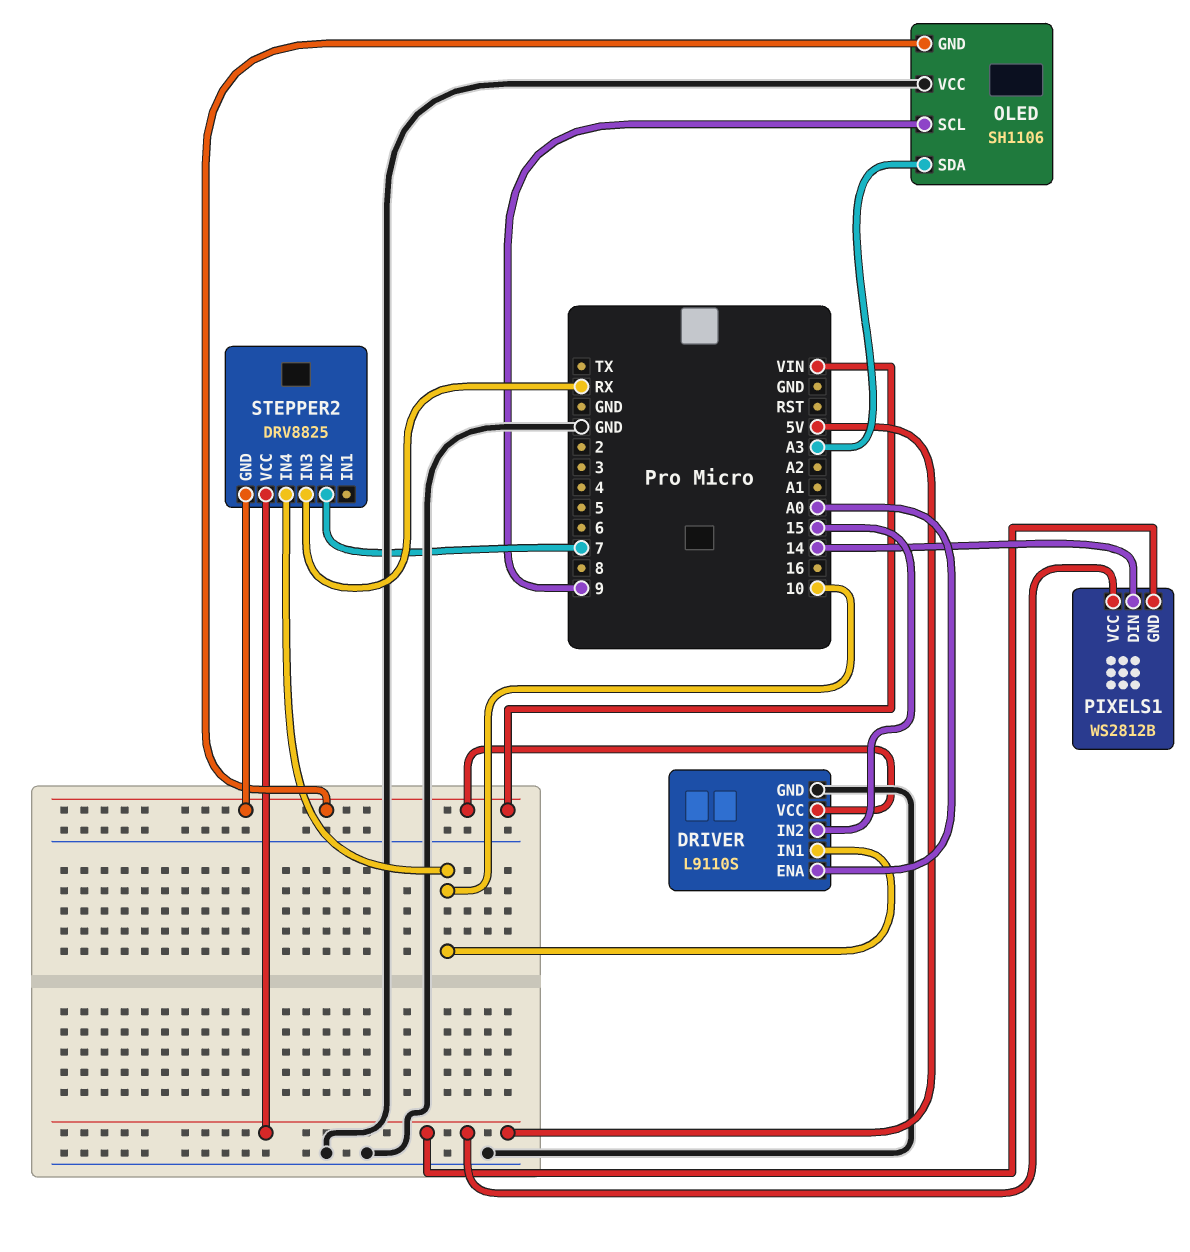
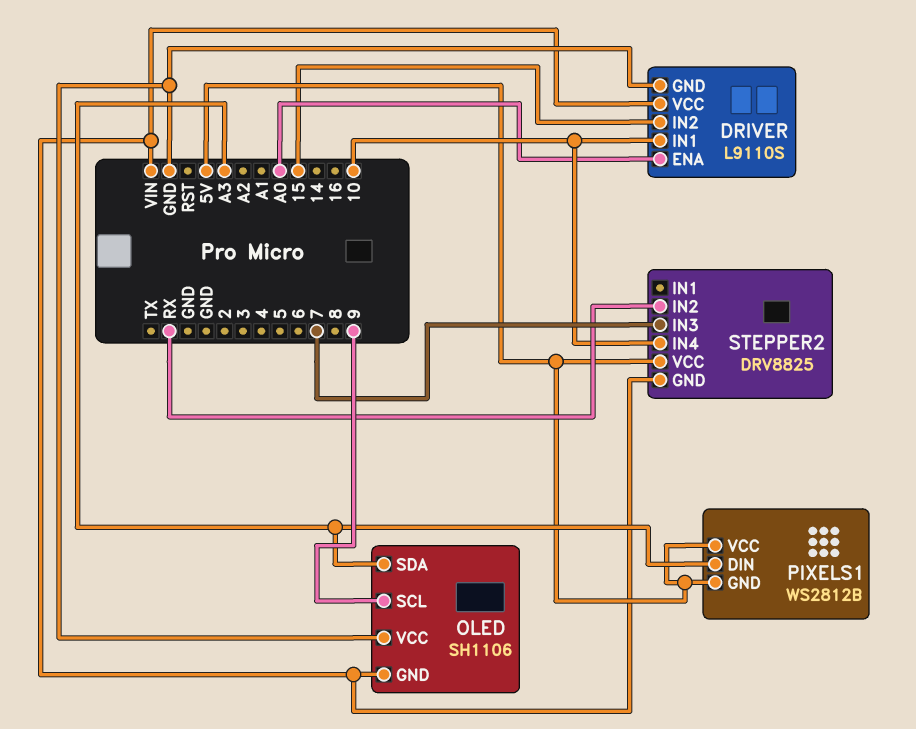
PIXELS1 pin DIN: 14 -> A3
STEPPER2 pin IN2: 7 -> RX
STEPPER2 pin IN3: RX -> 7

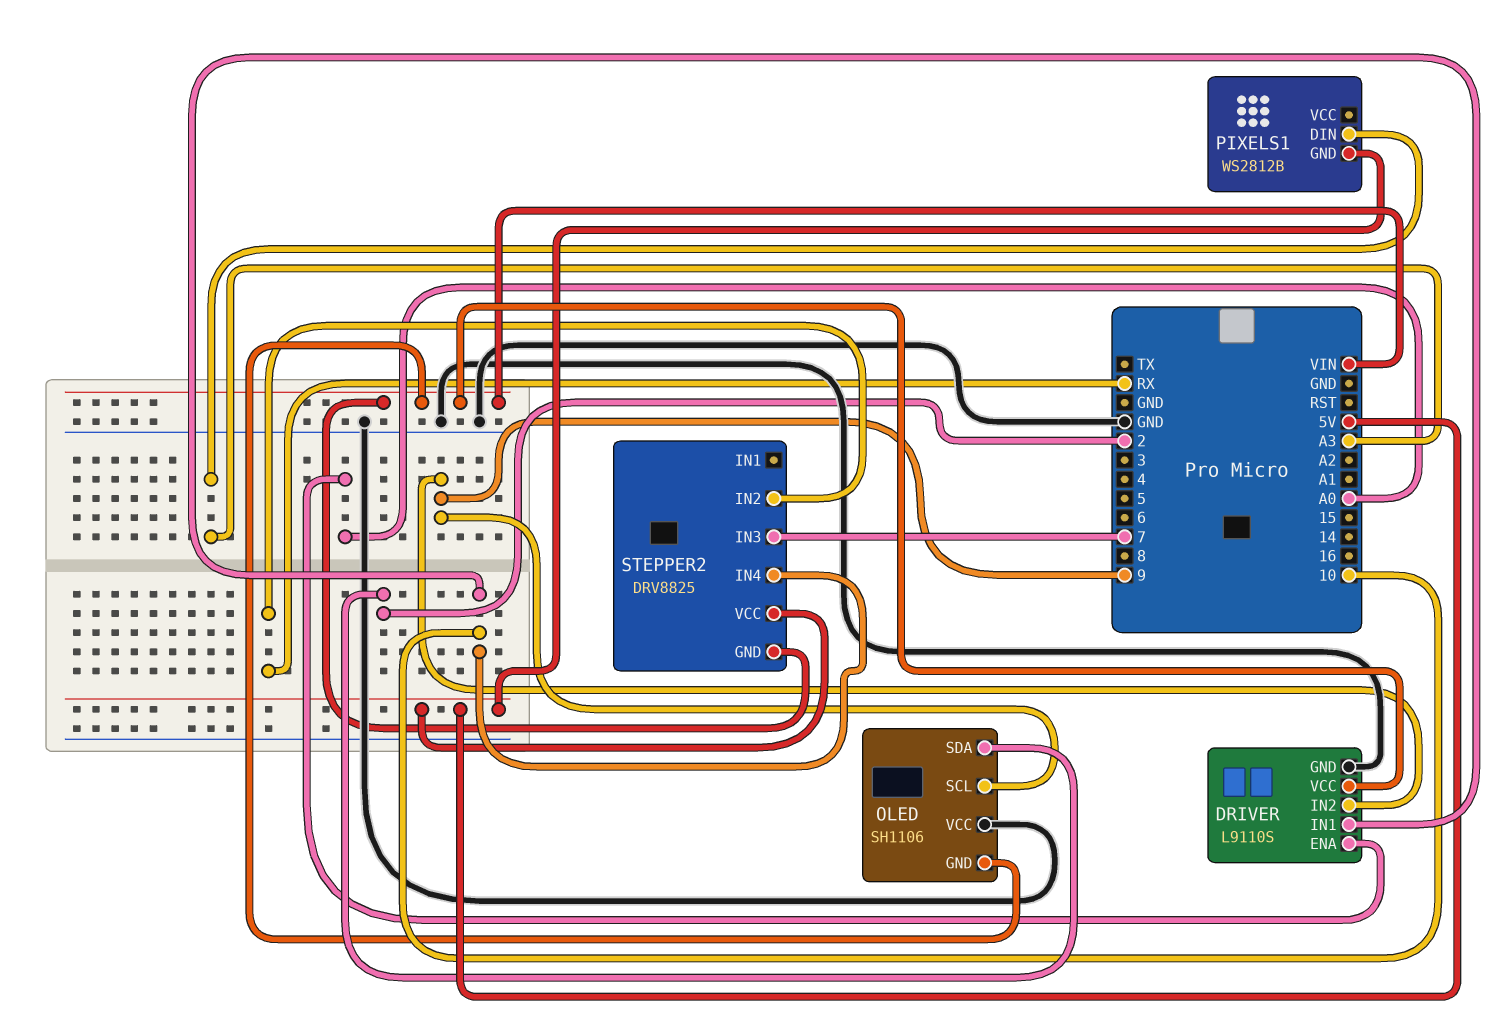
DRIVER pin IN2: 15 -> 9
OLED pin SDA: A3 -> 2
PIXELS1 pin VCC: 5V -> none

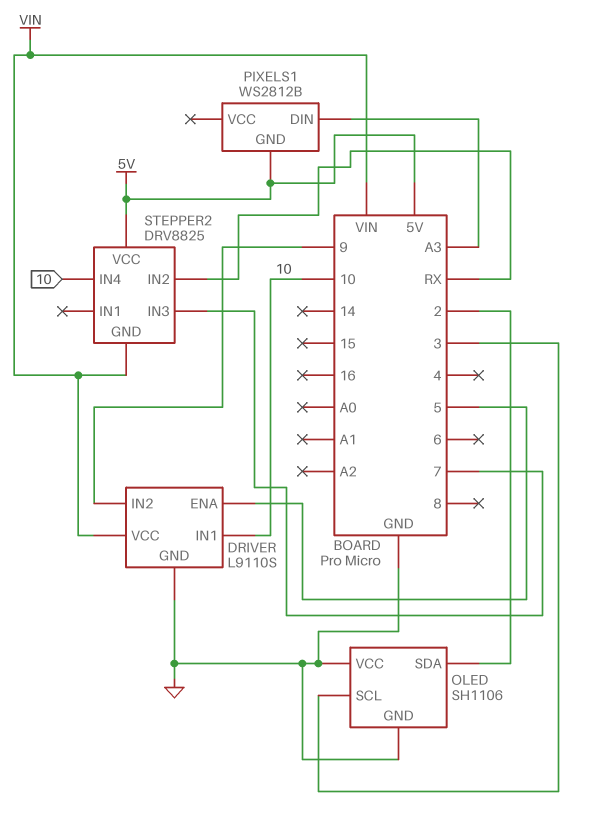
DRIVER pin ENA: A0 -> 5
OLED pin GND: VIN -> GND
OLED pin SCL: 9 -> 3

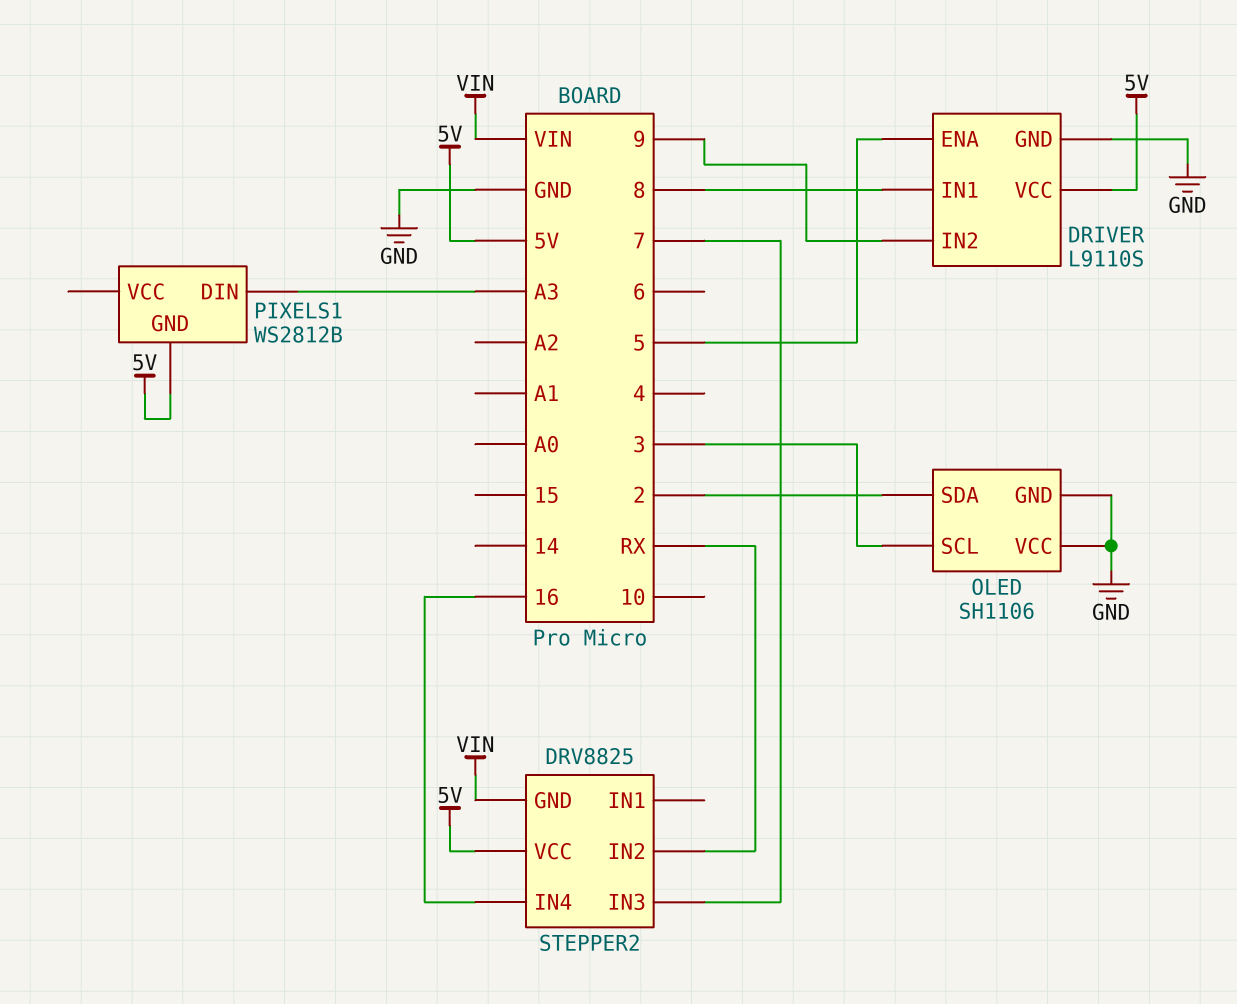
DRIVER pin IN1: 10 -> 8
DRIVER pin VCC: VIN -> 5V
STEPPER2 pin IN4: 10 -> 16

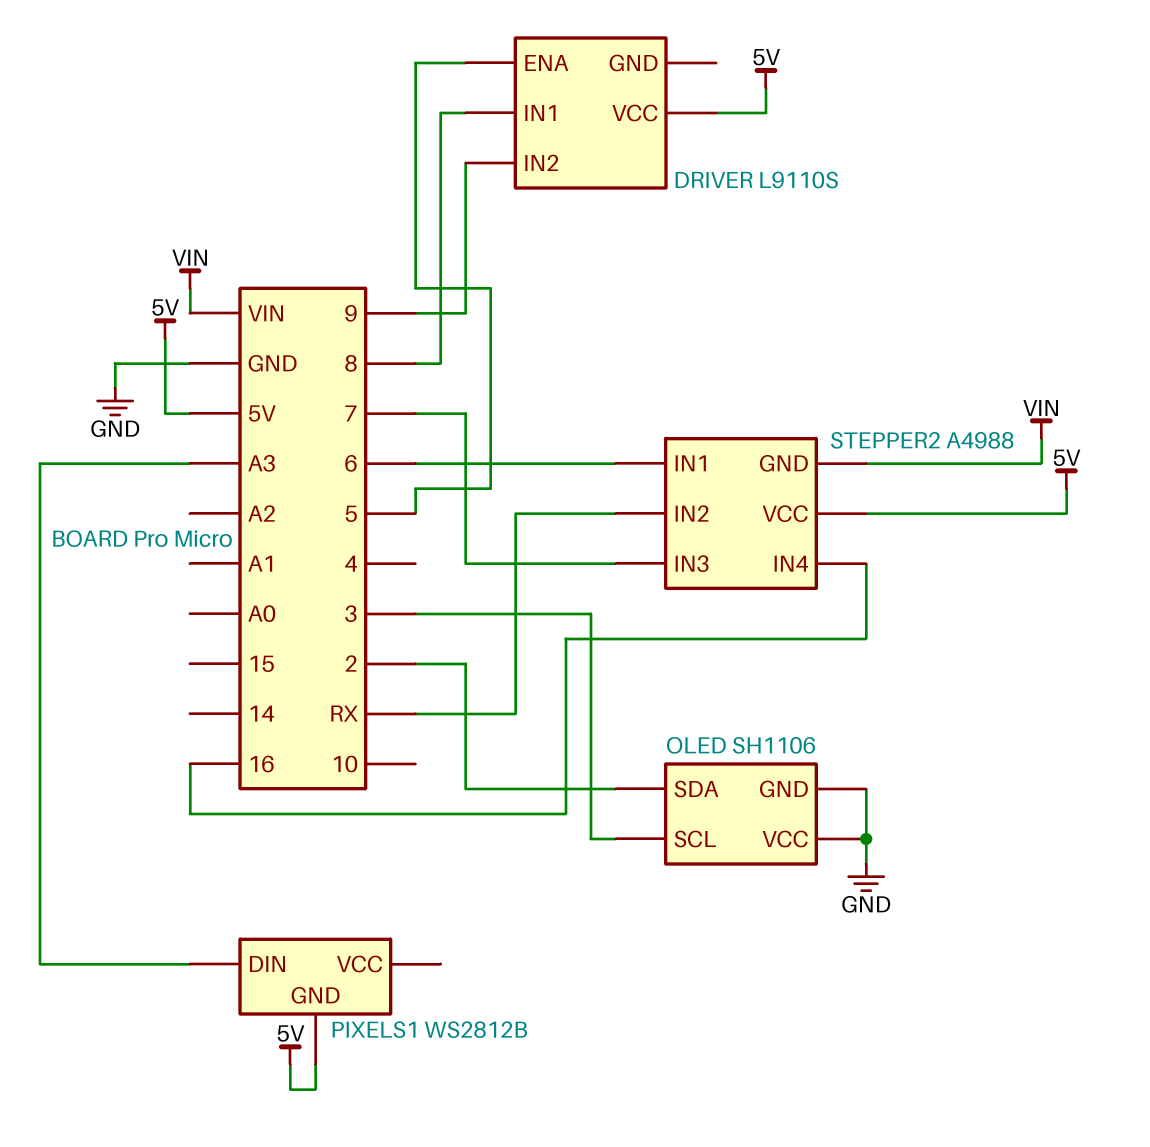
DRIVER pin GND: GND -> none
STEPPER2: DRV8825 -> A4988
STEPPER2 pin IN1: none -> 6

